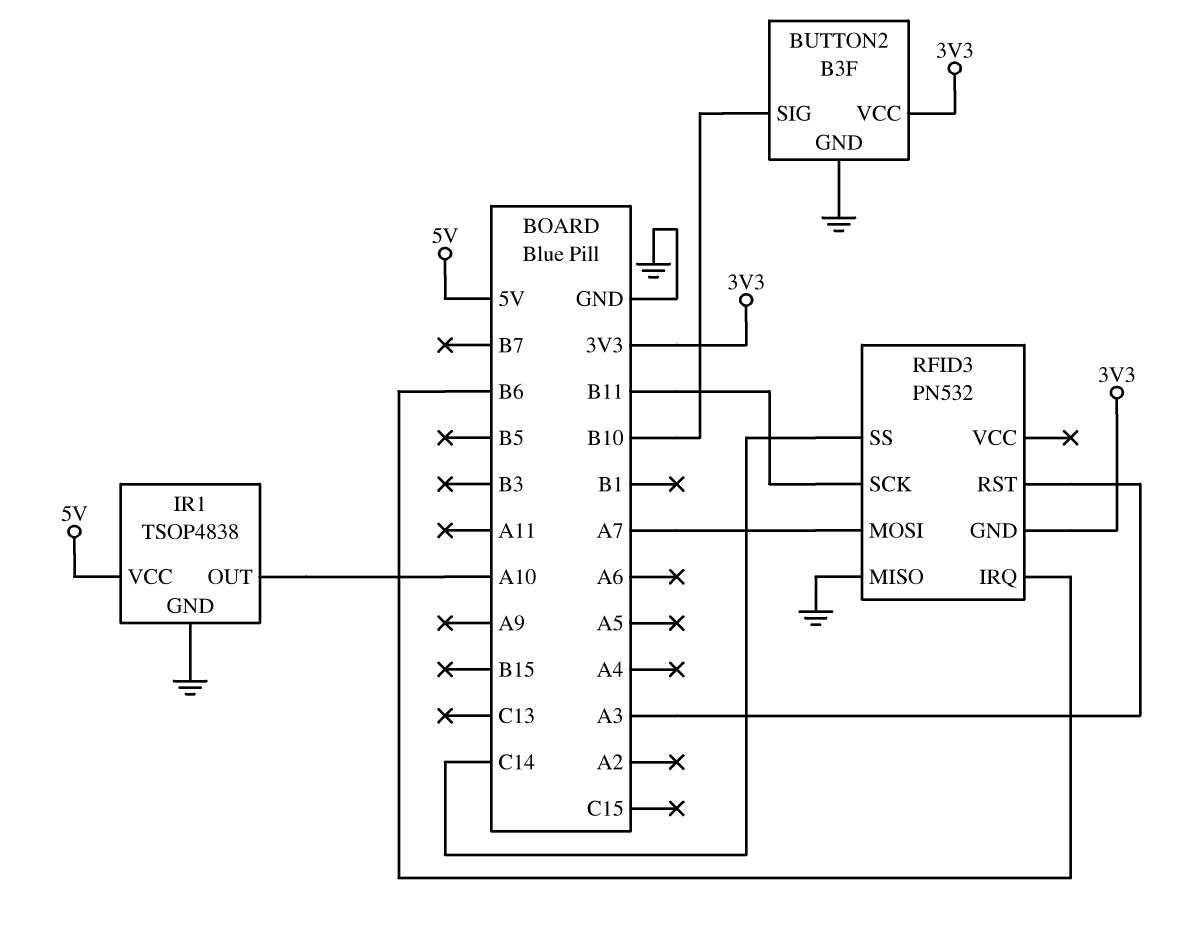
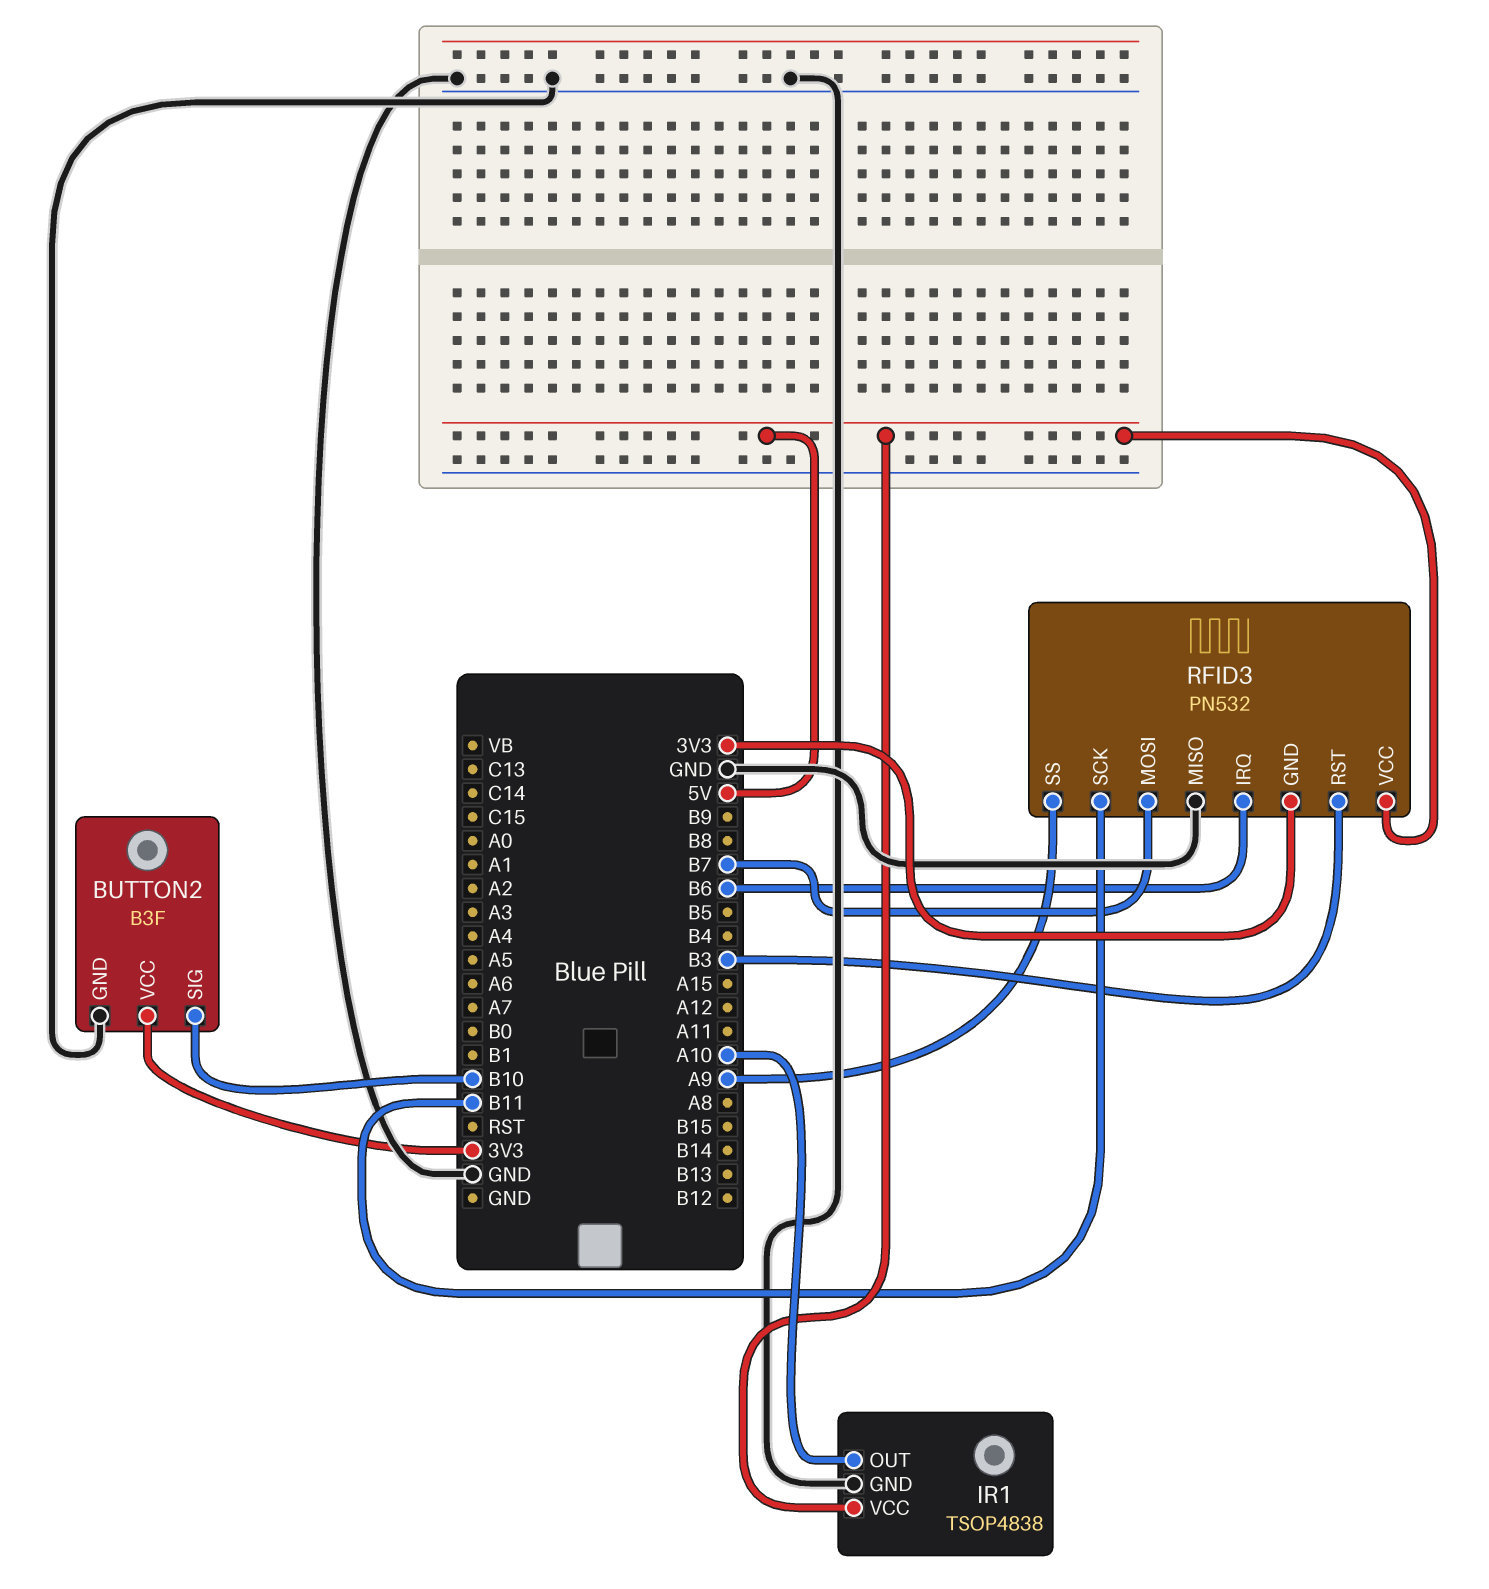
RFID3 pin MOSI: A7 -> B7
RFID3 pin RST: A3 -> B3
RFID3 pin SS: C14 -> A9
RFID3 pin VCC: none -> 5V

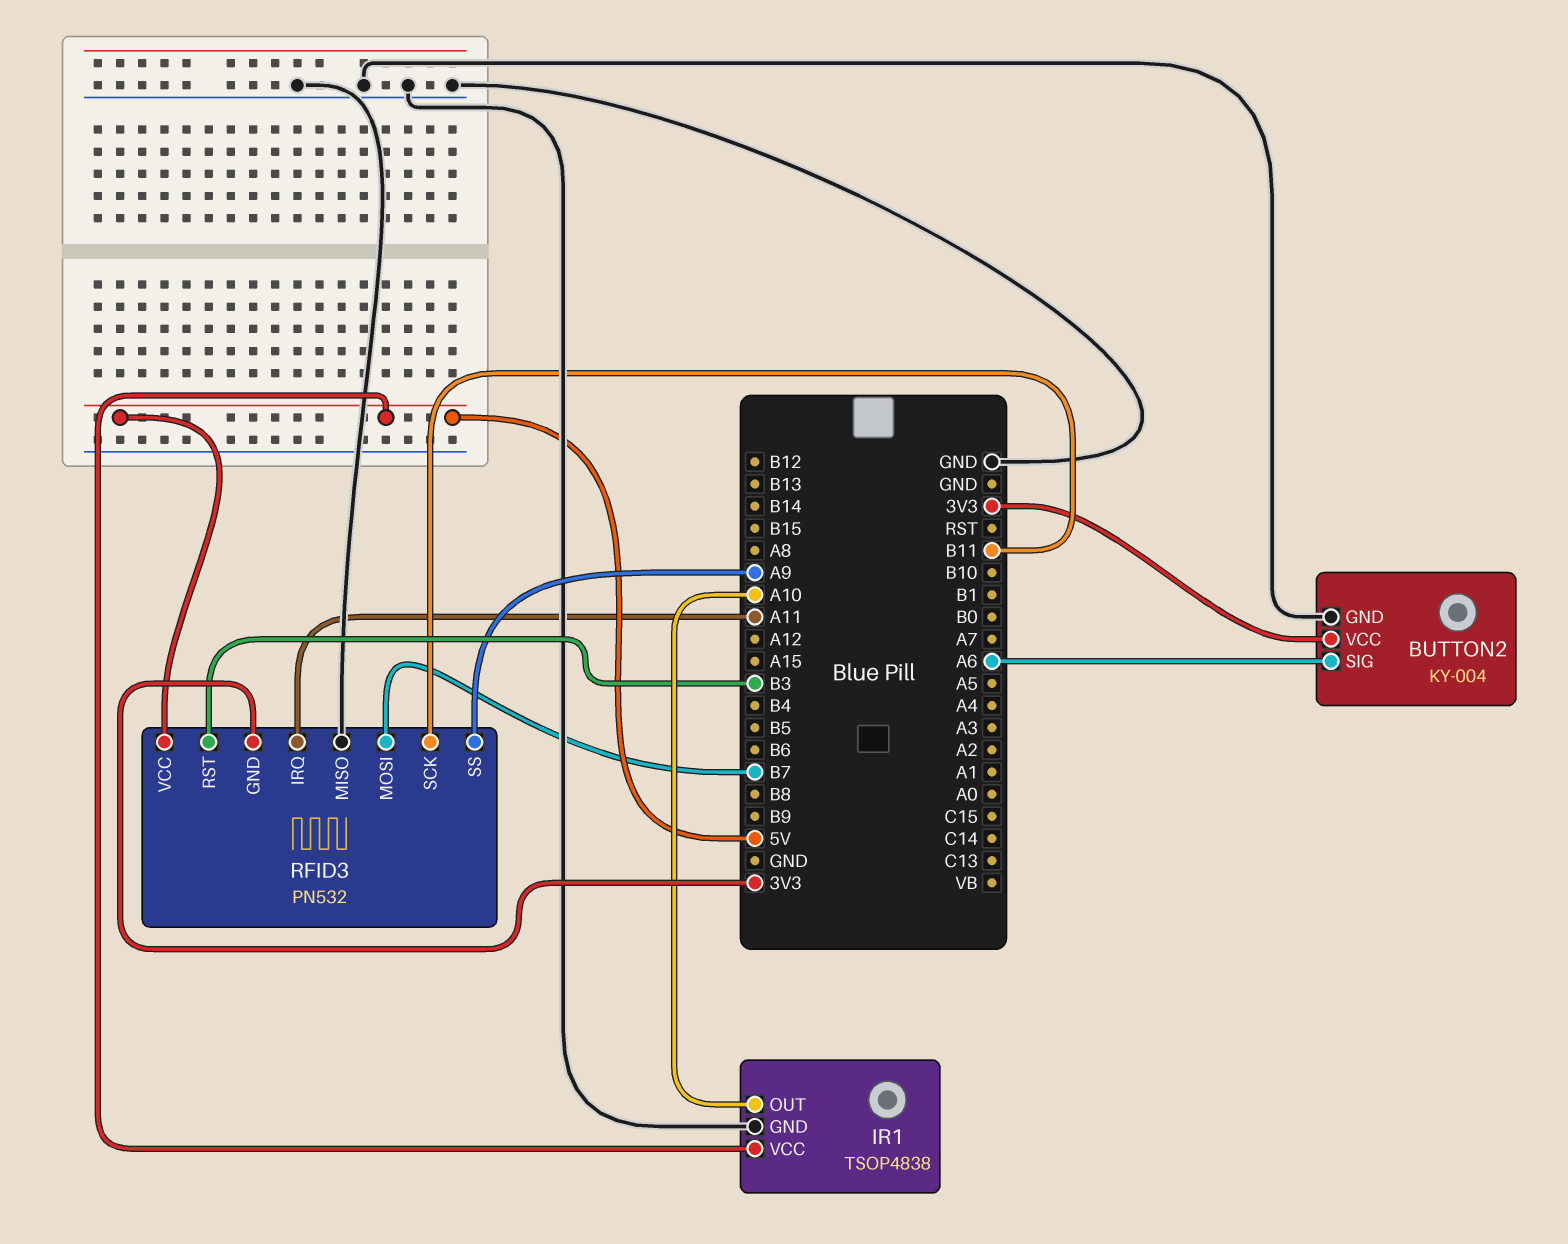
BUTTON2: B3F -> KY-004
BUTTON2 pin SIG: B10 -> A6
RFID3 pin IRQ: B6 -> A11

